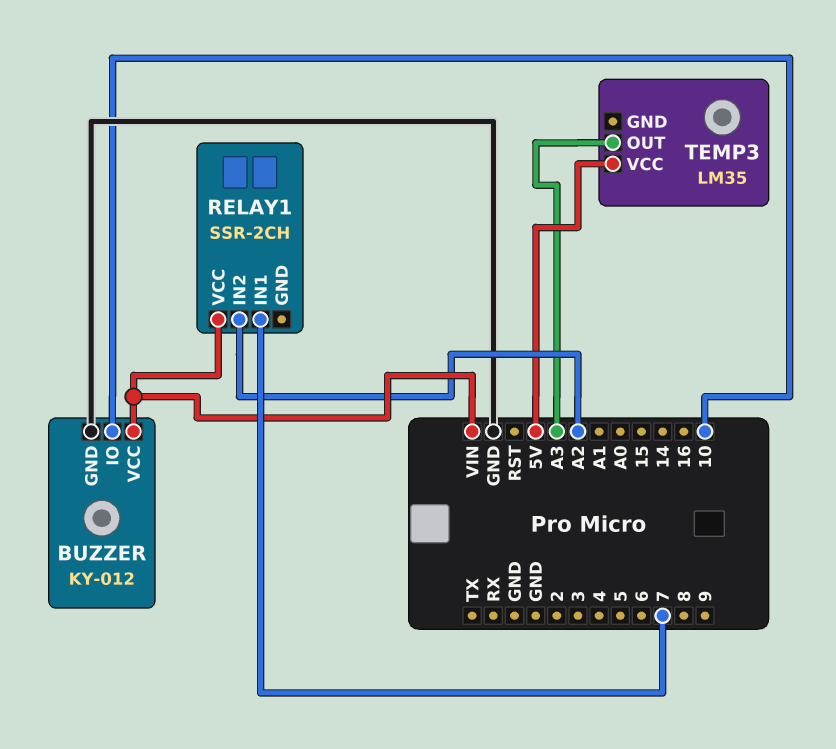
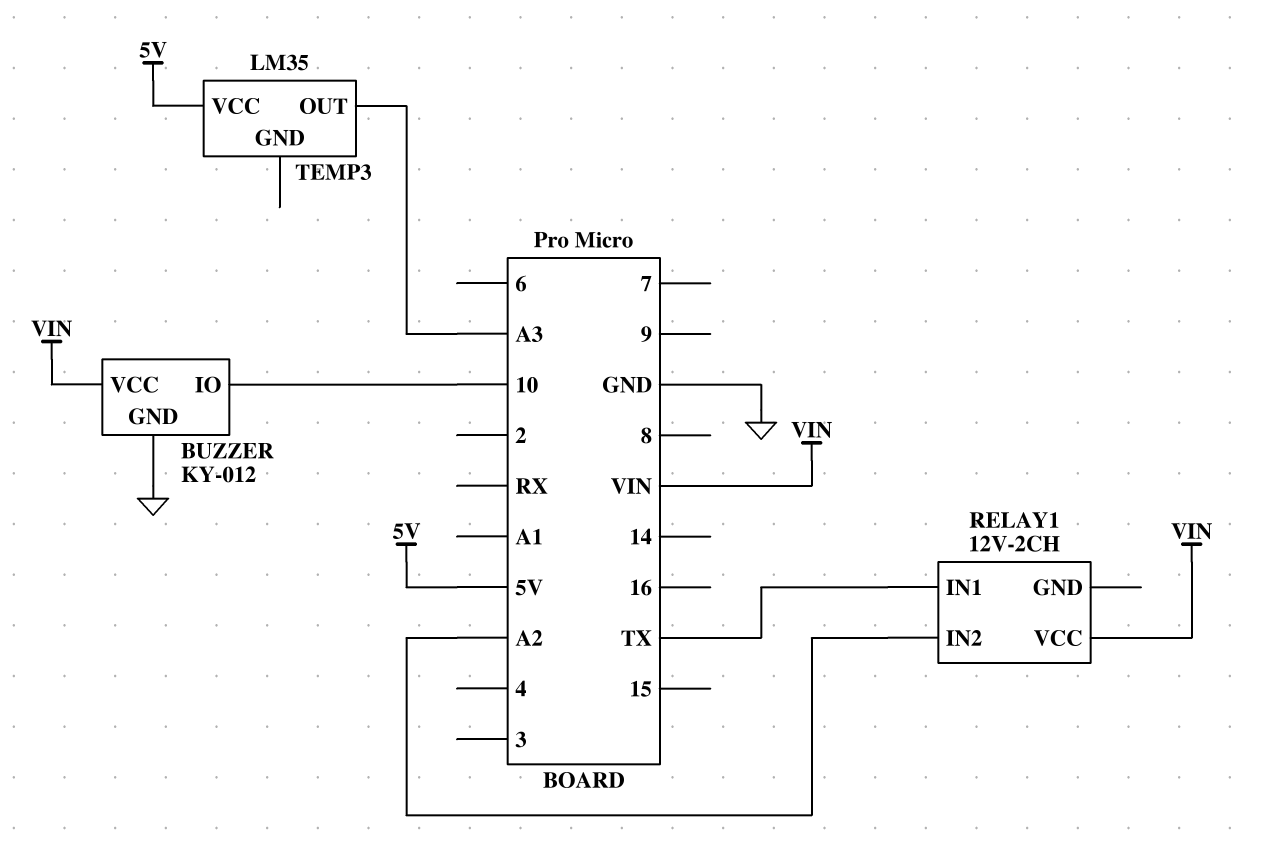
RELAY1: SSR-2CH -> 12V-2CH
RELAY1 pin IN1: 7 -> TX

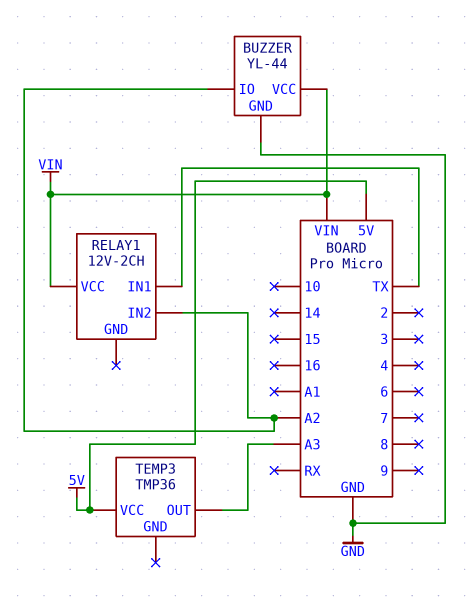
BUZZER: KY-012 -> YL-44
BUZZER pin IO: 10 -> A2
TEMP3: LM35 -> TMP36

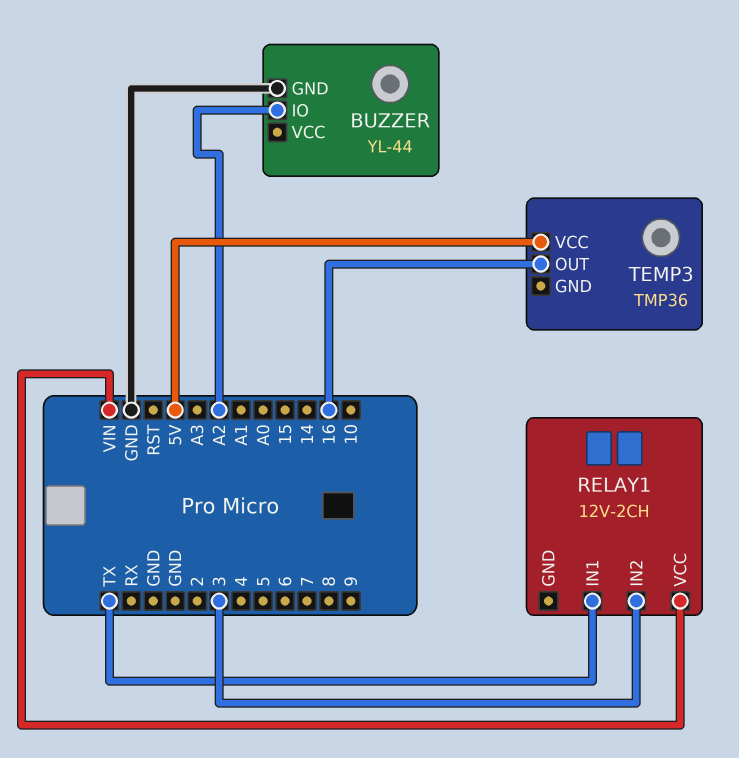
BUZZER pin VCC: VIN -> none
RELAY1 pin IN2: A2 -> 3
TEMP3 pin OUT: A3 -> 16

